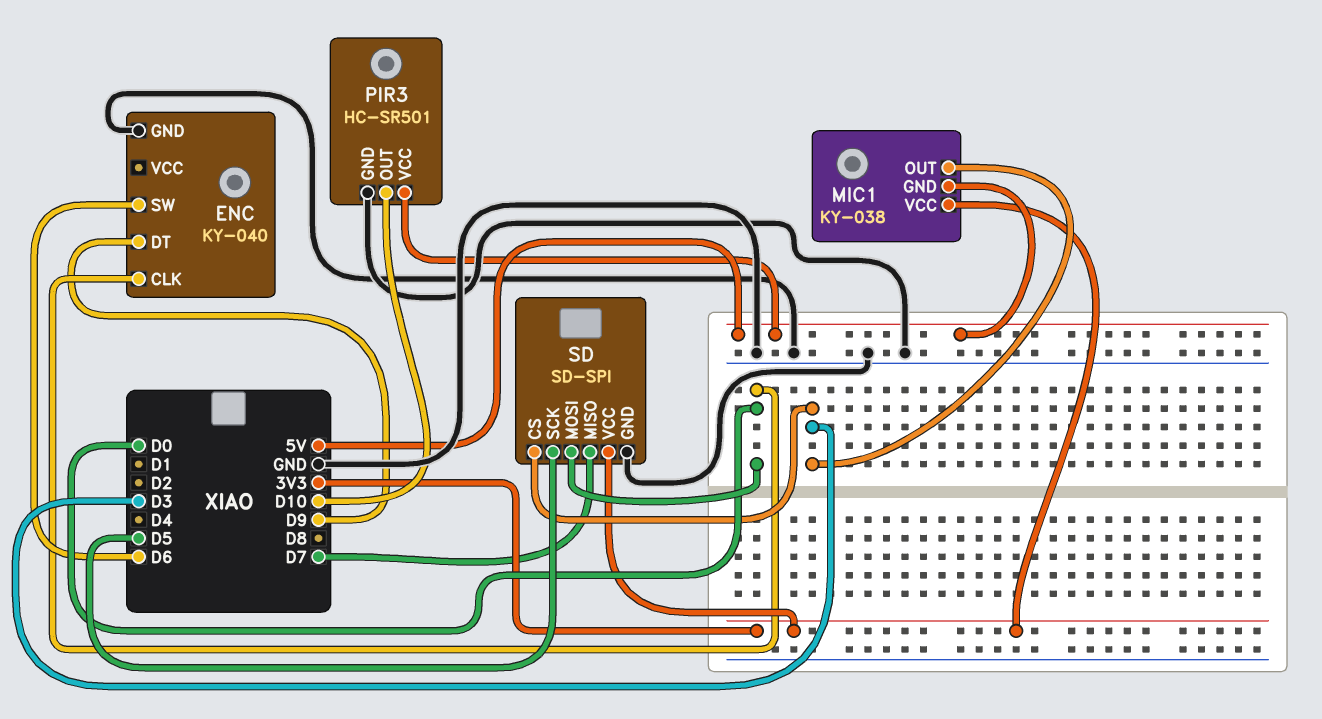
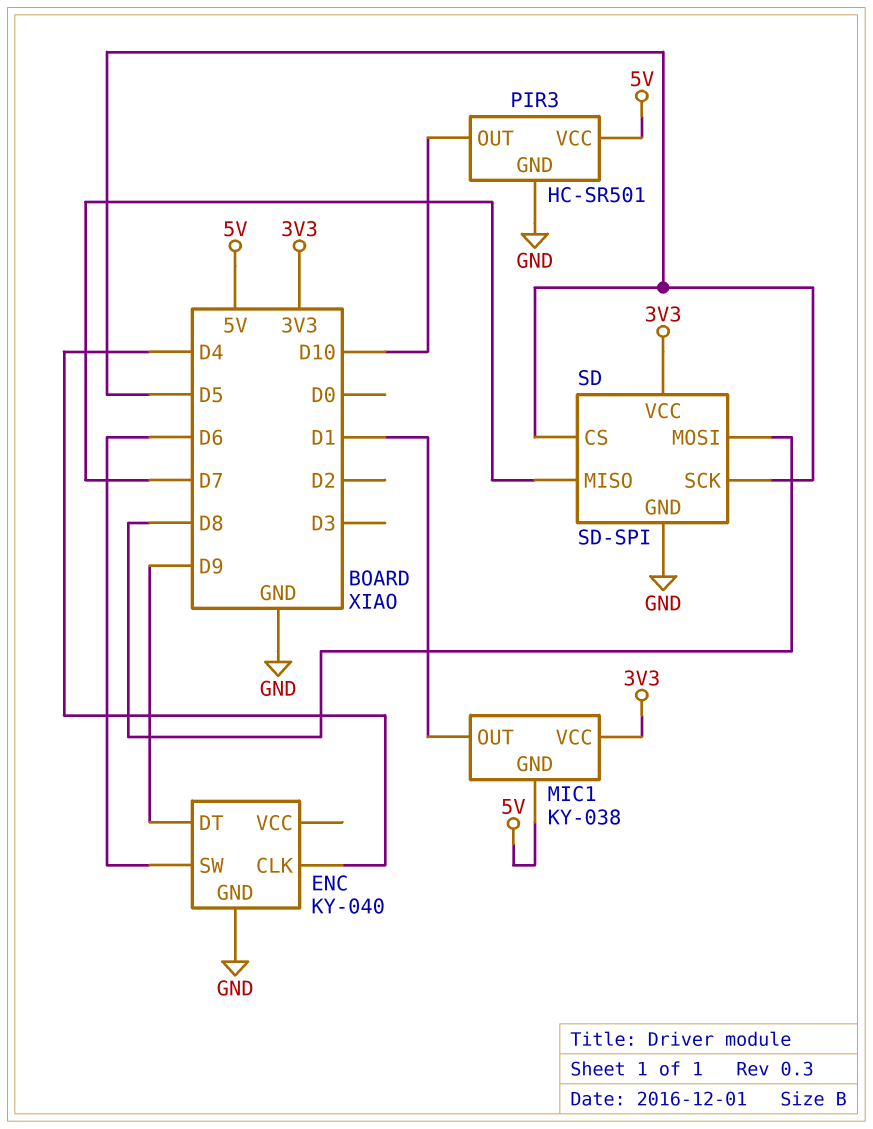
ENC pin CLK: D0 -> D4
MIC1 pin OUT: D3 -> D1
SD pin CS: D3 -> D5
SD pin MOSI: D0 -> D8

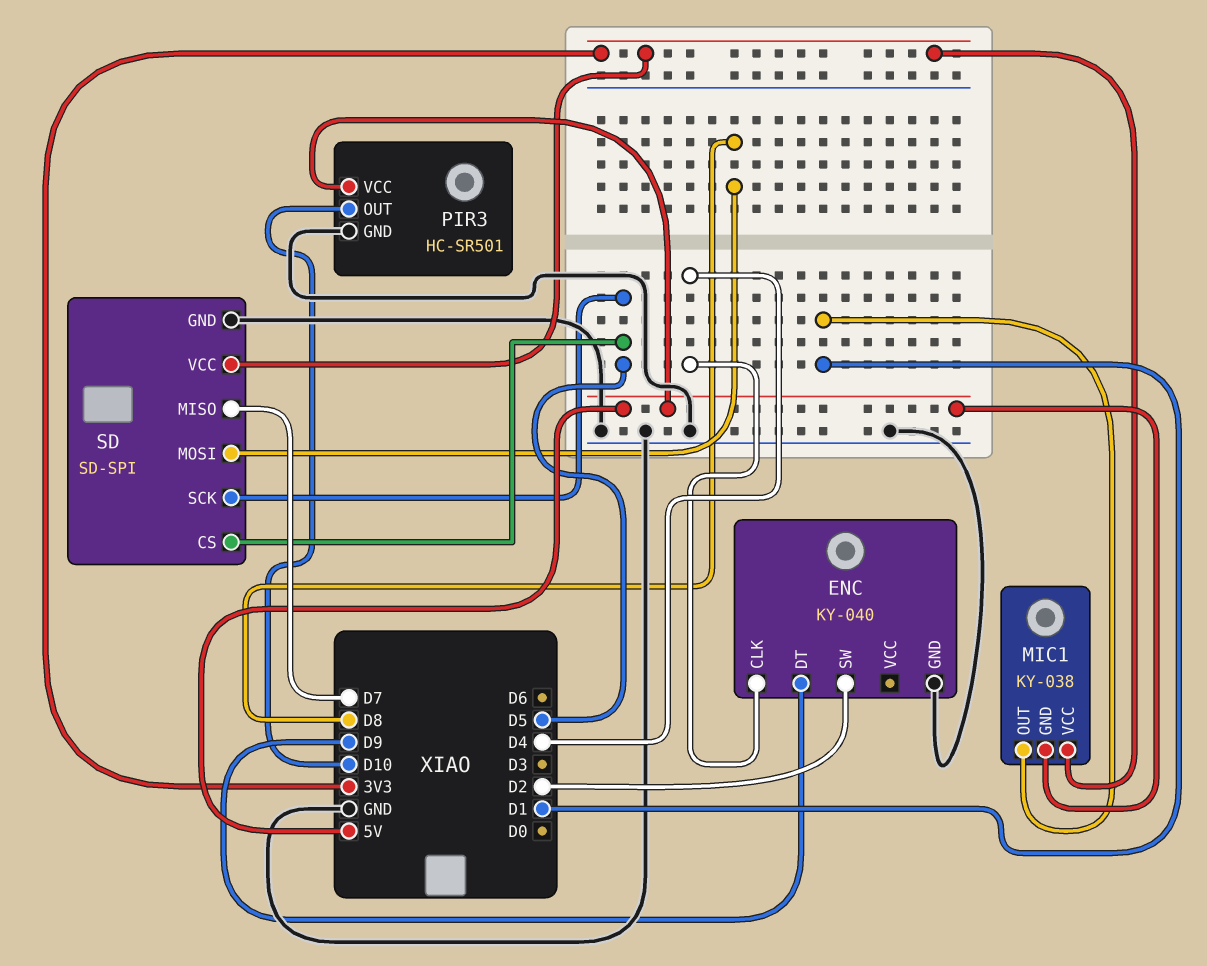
ENC pin SW: D6 -> D2

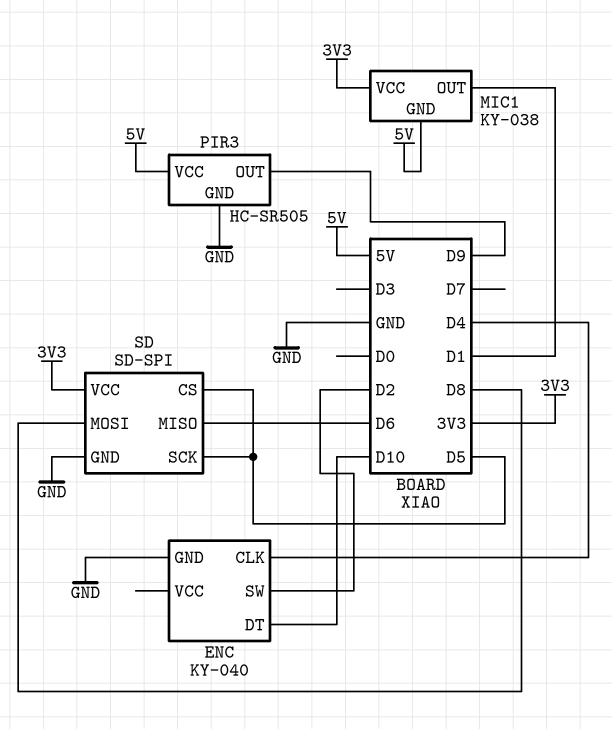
ENC pin DT: D9 -> D10
PIR3: HC-SR501 -> HC-SR505
PIR3 pin OUT: D10 -> D9
SD pin MISO: D7 -> D6

